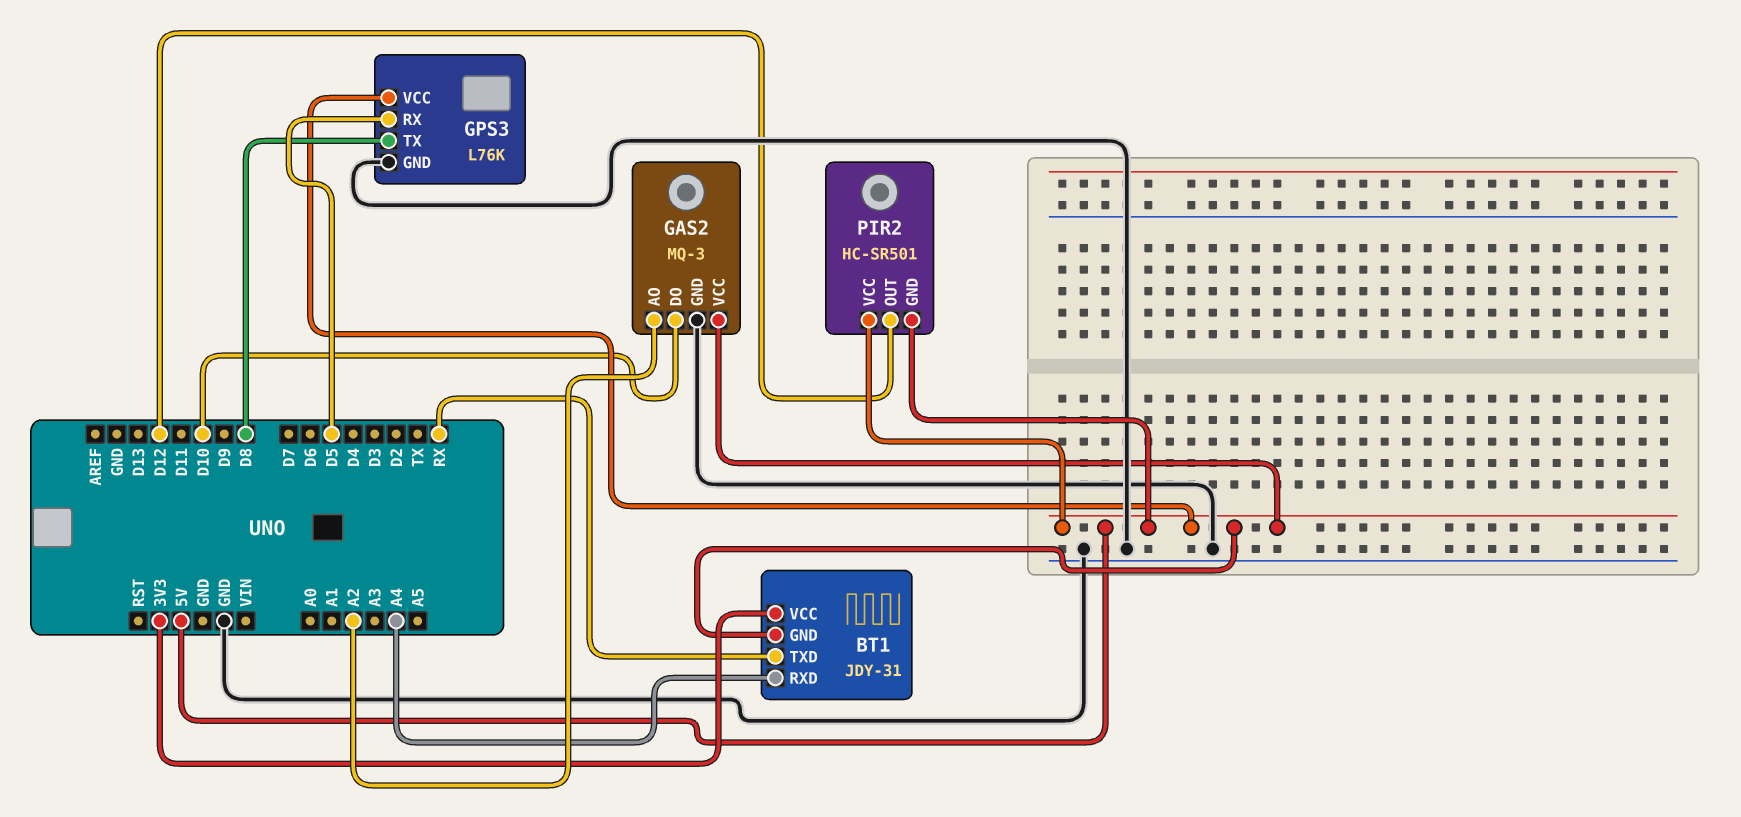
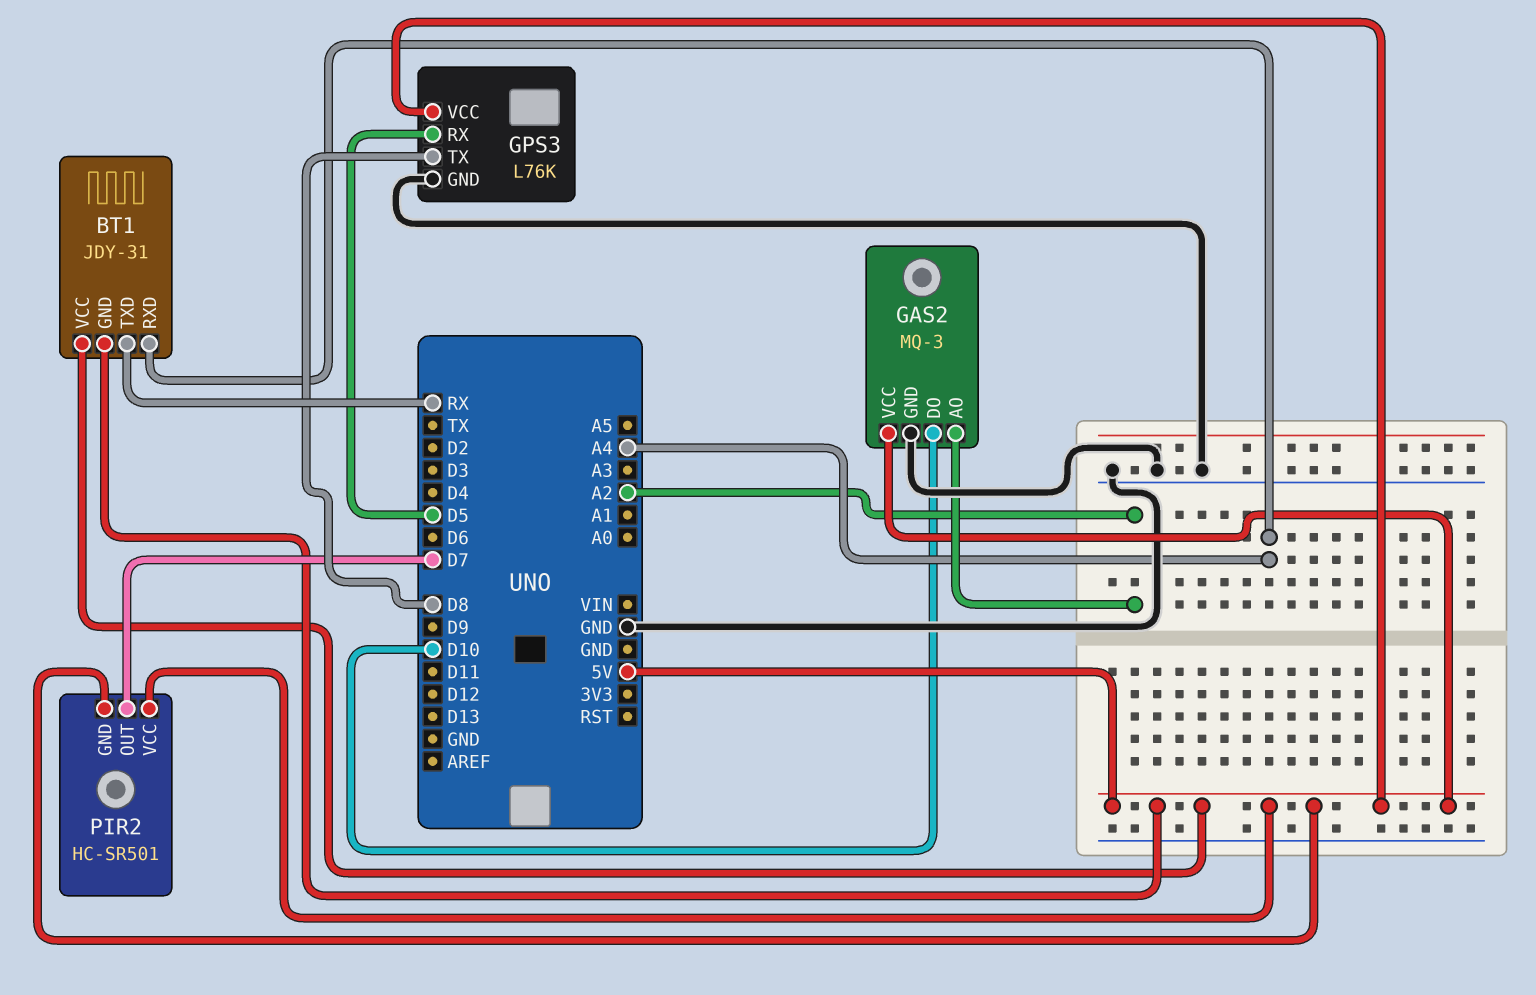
BT1 pin VCC: 3V3 -> 5V
PIR2 pin OUT: D12 -> D7

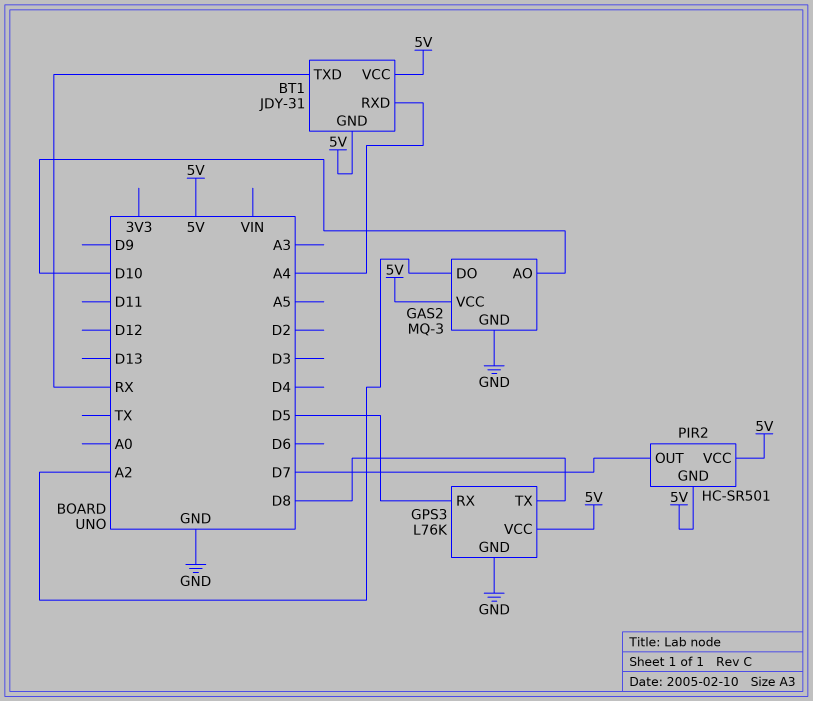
GAS2 pin AO: A2 -> D10
GAS2 pin DO: D10 -> A2

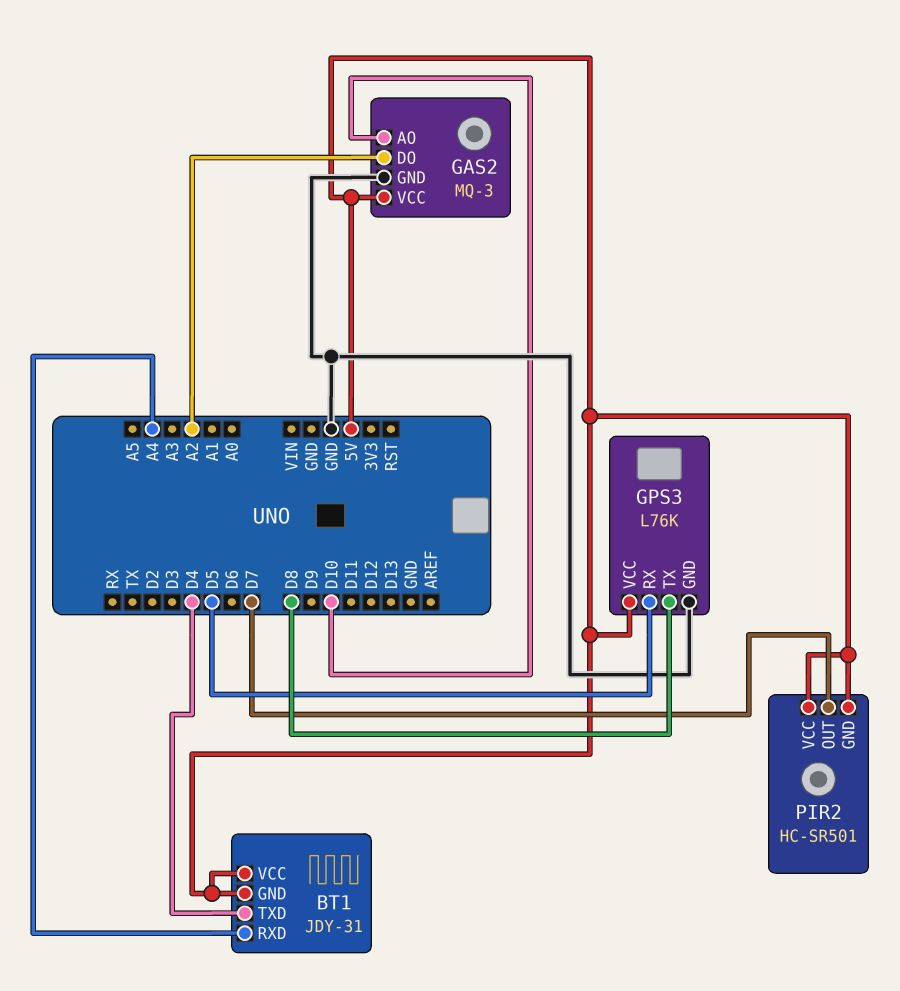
BT1 pin TXD: RX -> D4

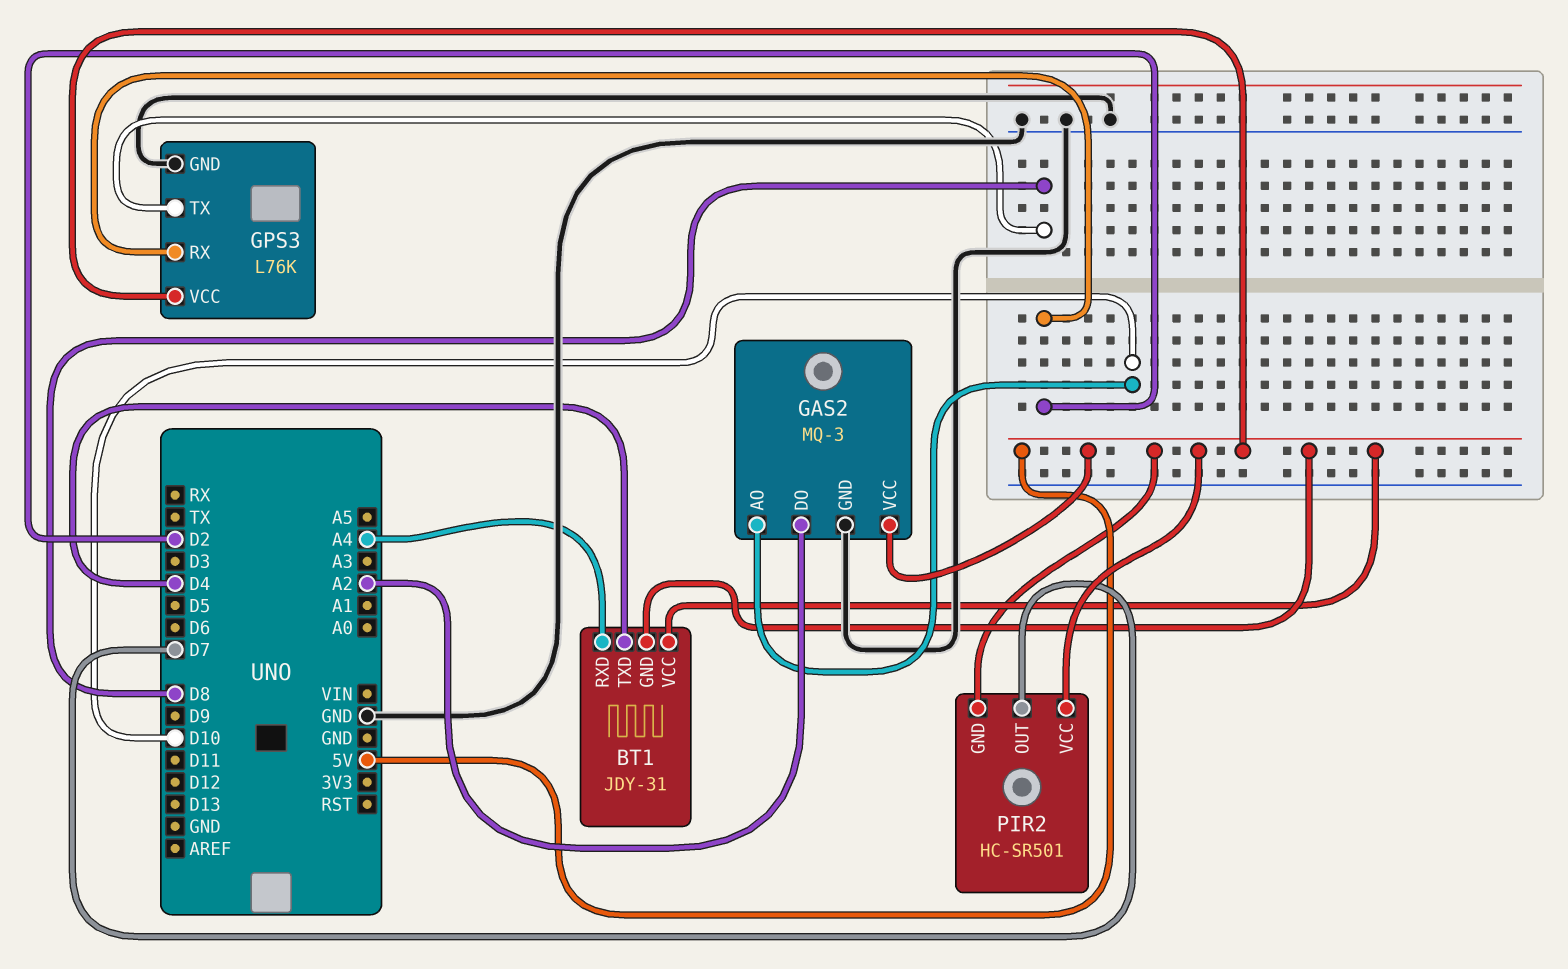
GPS3 pin RX: D5 -> D2

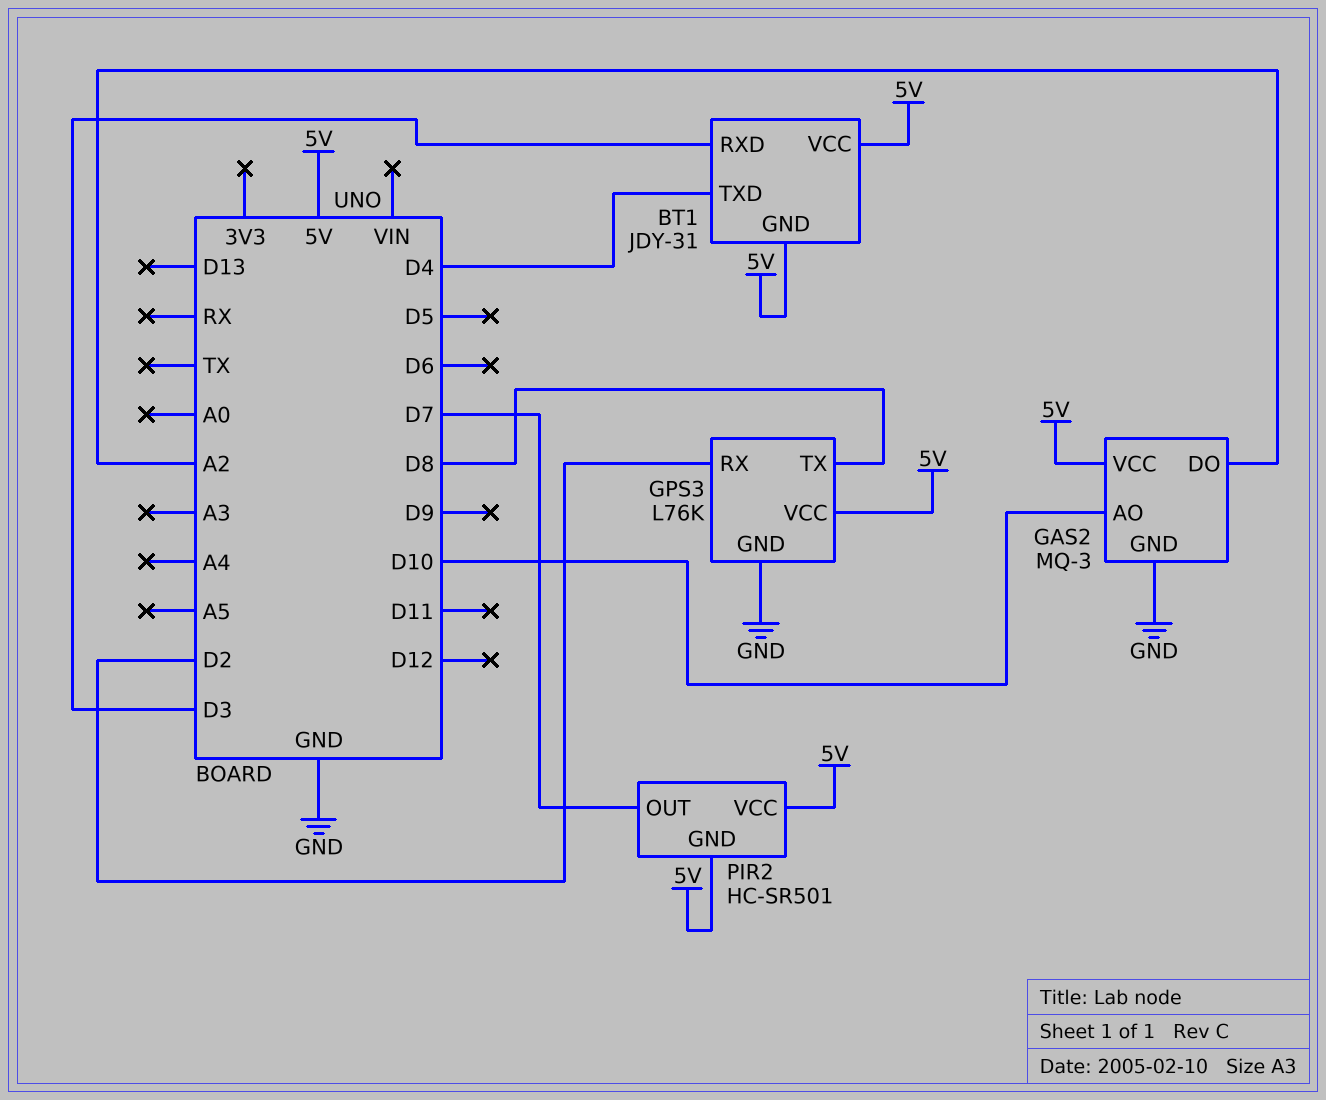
BT1 pin RXD: A4 -> D3

